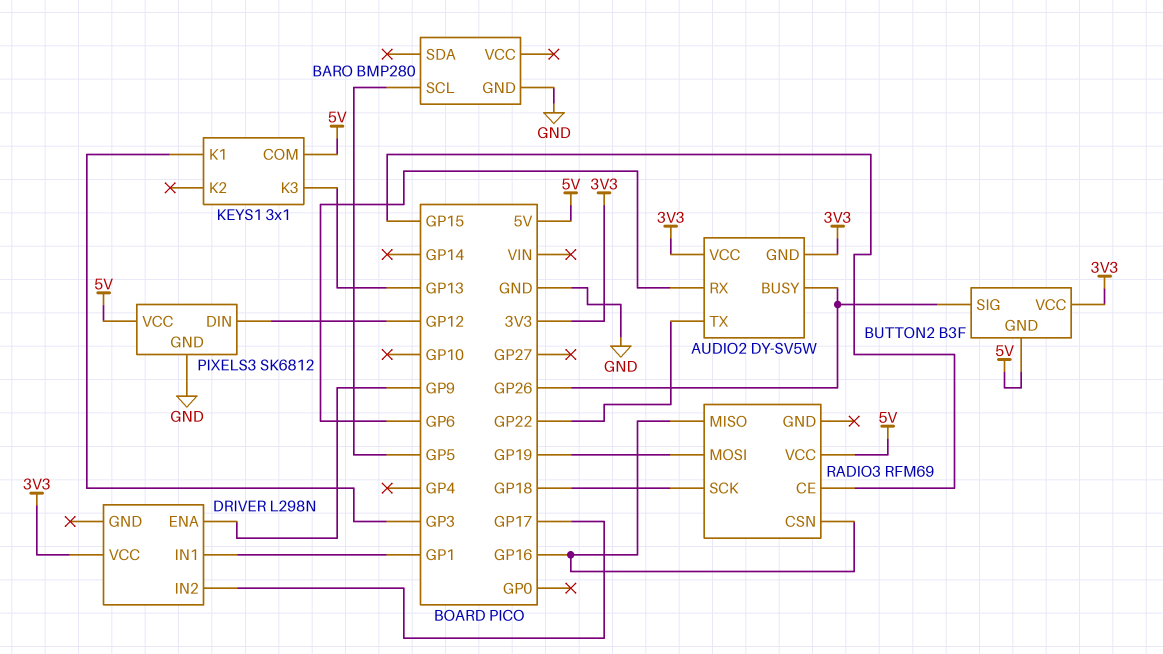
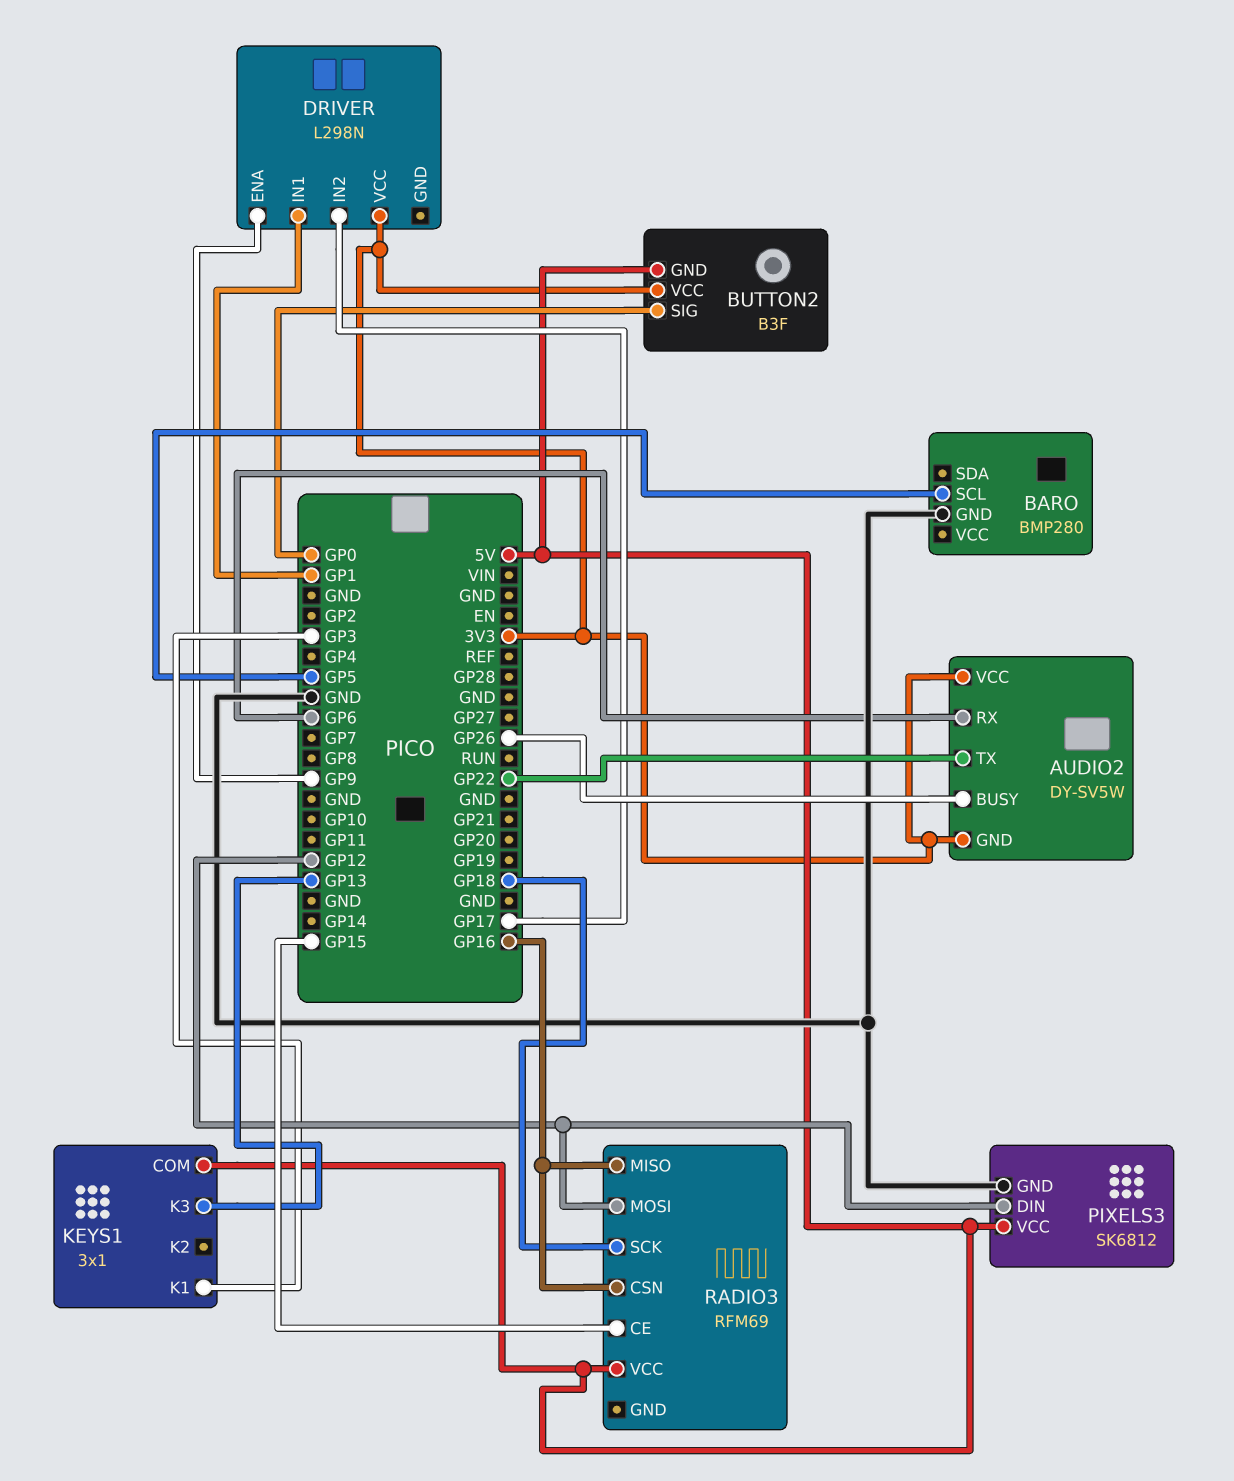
BUTTON2 pin SIG: GP26 -> GP0
RADIO3 pin MOSI: GP19 -> GP12

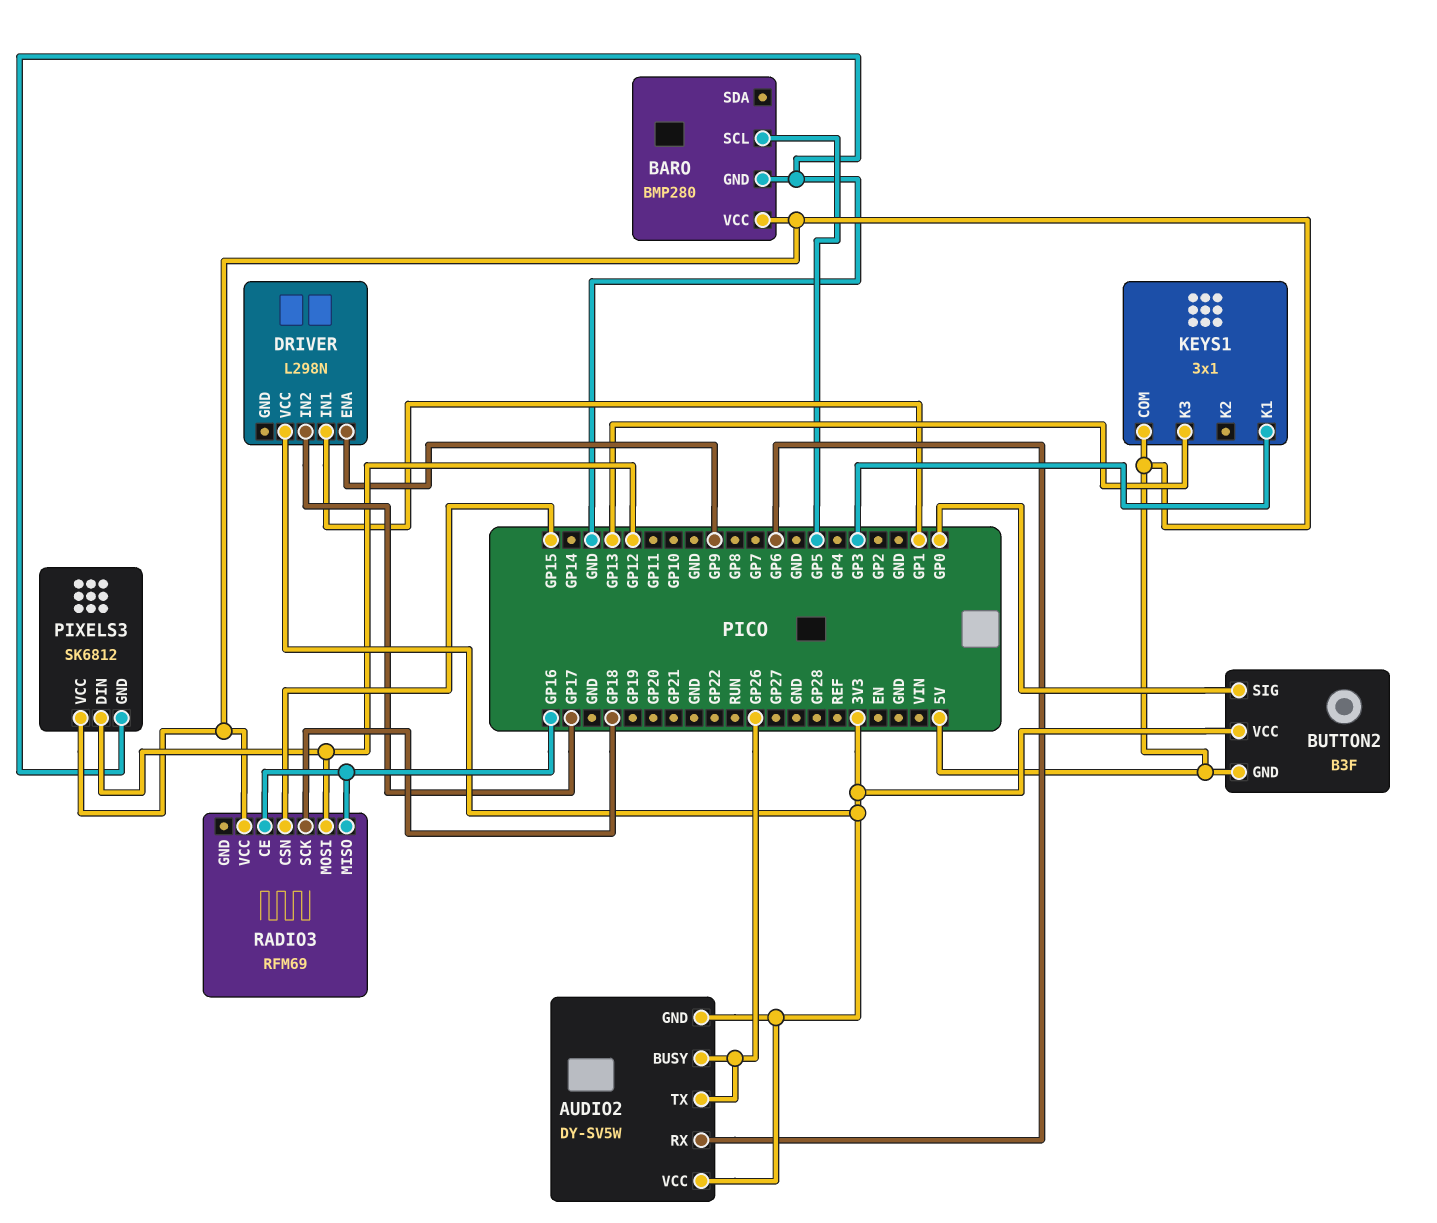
AUDIO2 pin TX: GP22 -> GP26
BARO pin VCC: none -> 5V
RADIO3 pin CE: GP15 -> GP16
RADIO3 pin CSN: GP16 -> GP15

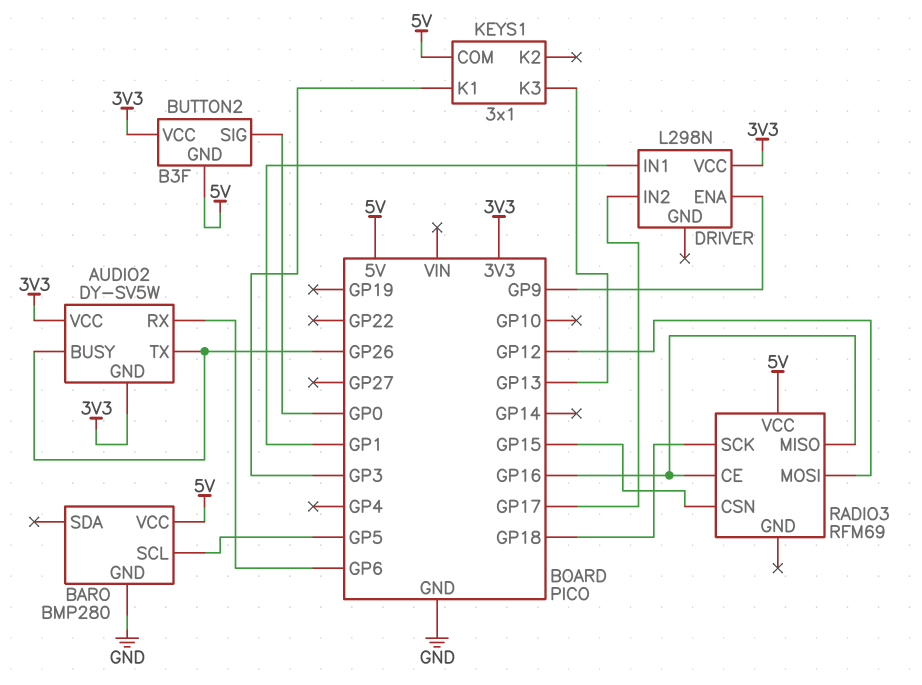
PIXELS3: SK6812 -> none
PIXELS3 pin DIN: GP12 -> none
PIXELS3 pin GND: GND -> none
PIXELS3 pin VCC: 5V -> none

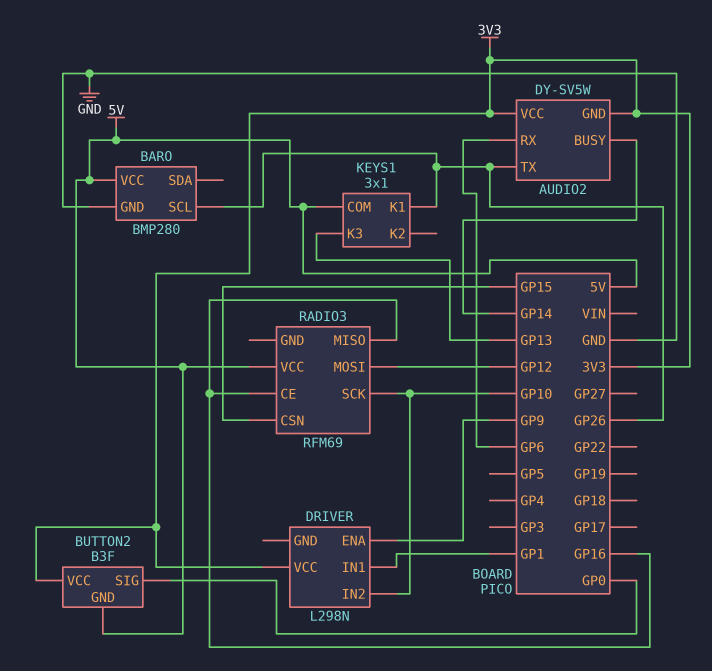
AUDIO2 pin BUSY: GP26 -> GP14
BARO pin SCL: GP5 -> GP26
DRIVER pin IN2: GP17 -> GP10
KEYS1 pin K1: GP3 -> GP26
RADIO3 pin SCK: GP18 -> GP10

